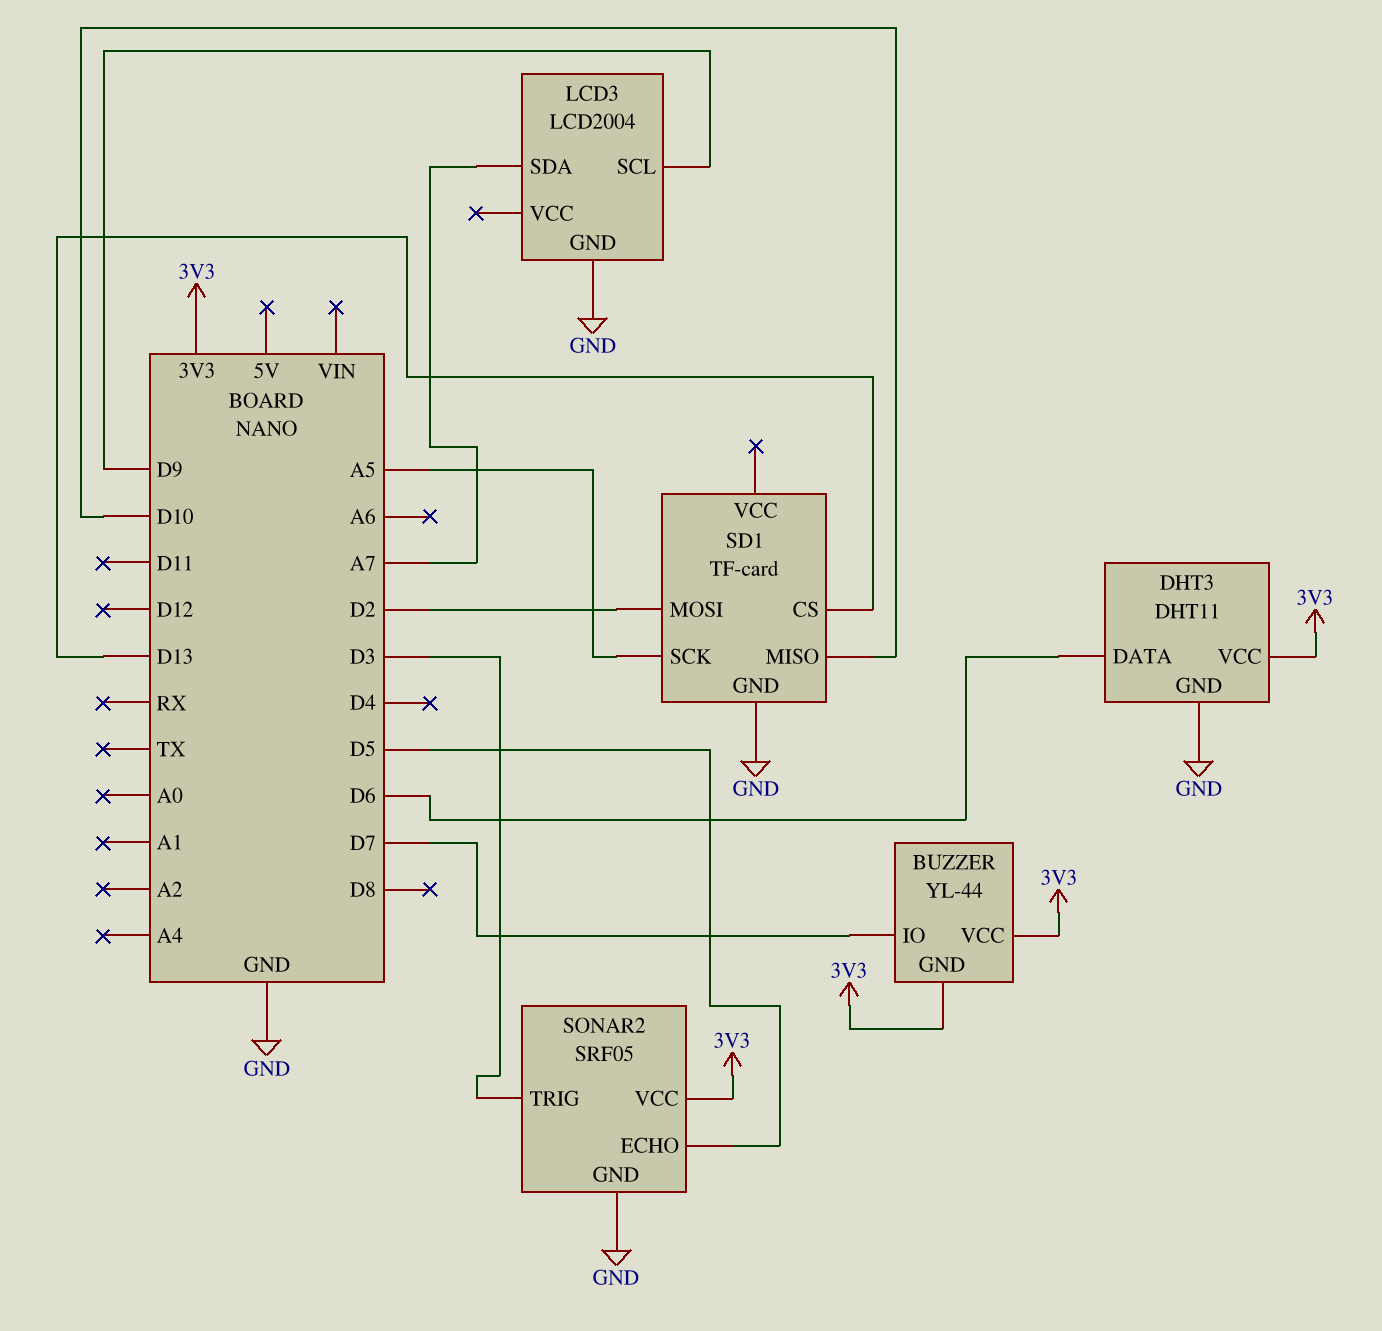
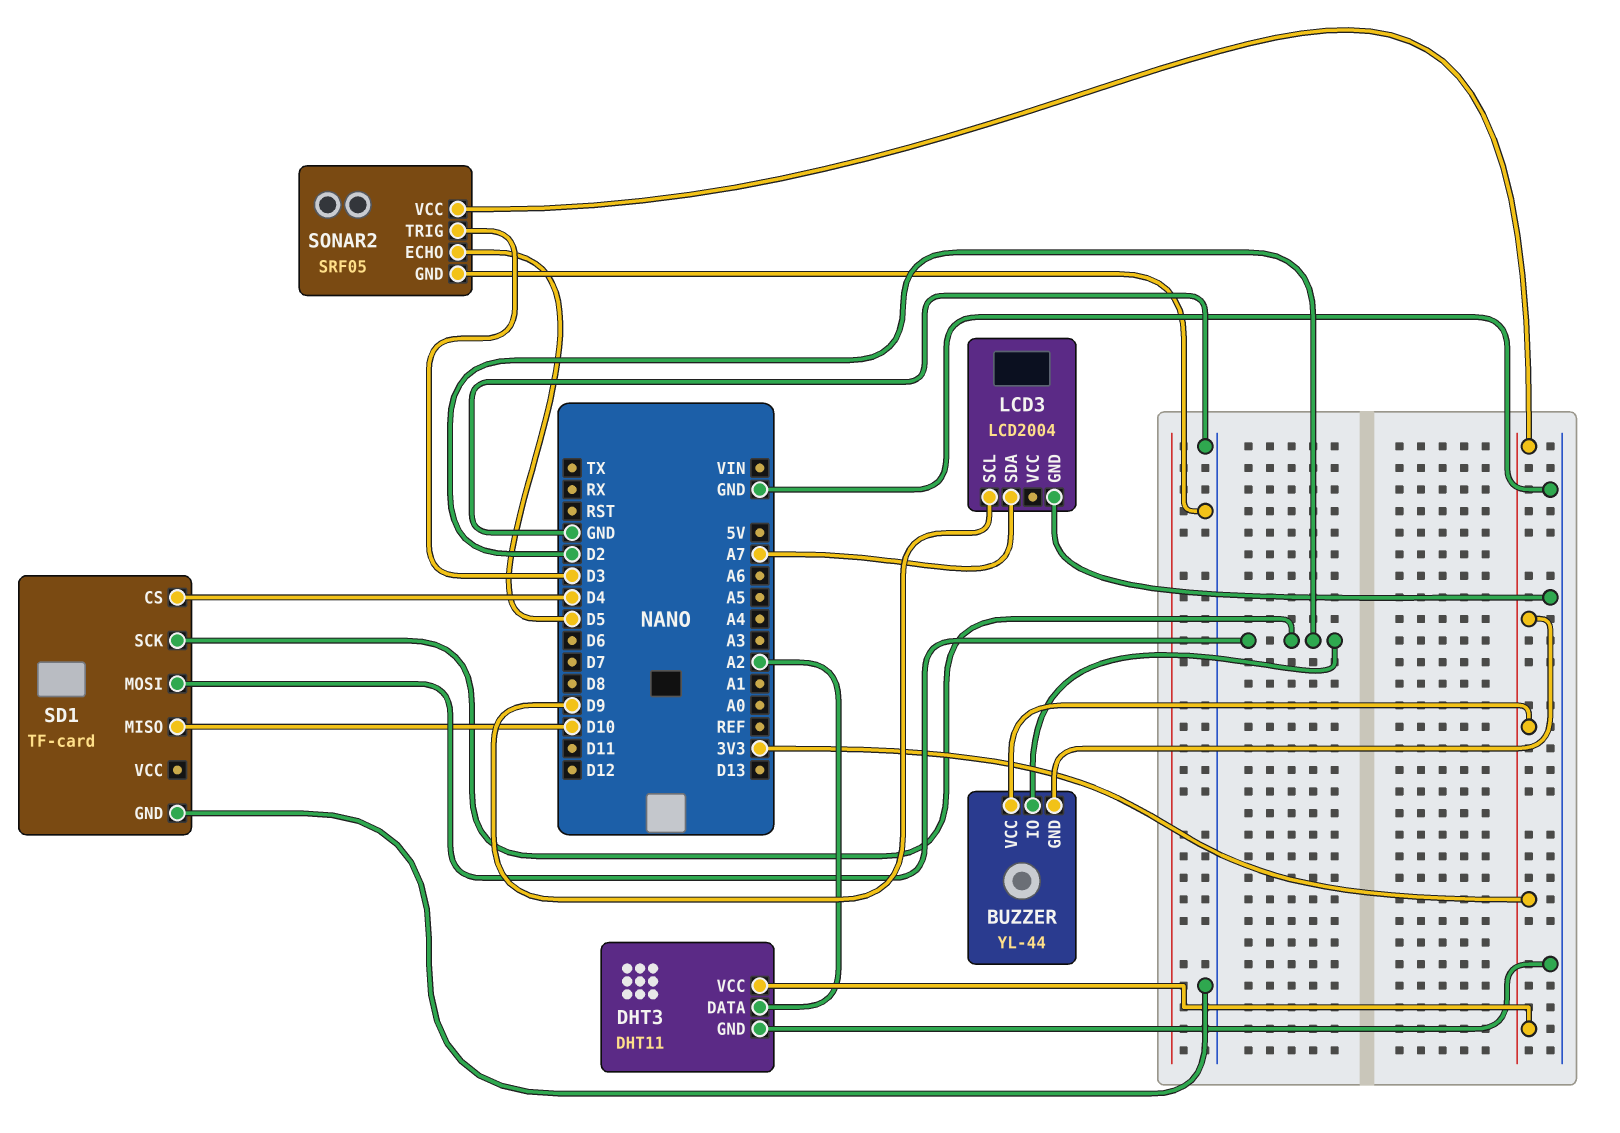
BUZZER pin IO: D7 -> D2
DHT3 pin DATA: D6 -> A2
SD1 pin CS: D13 -> D4
SD1 pin SCK: A5 -> D2

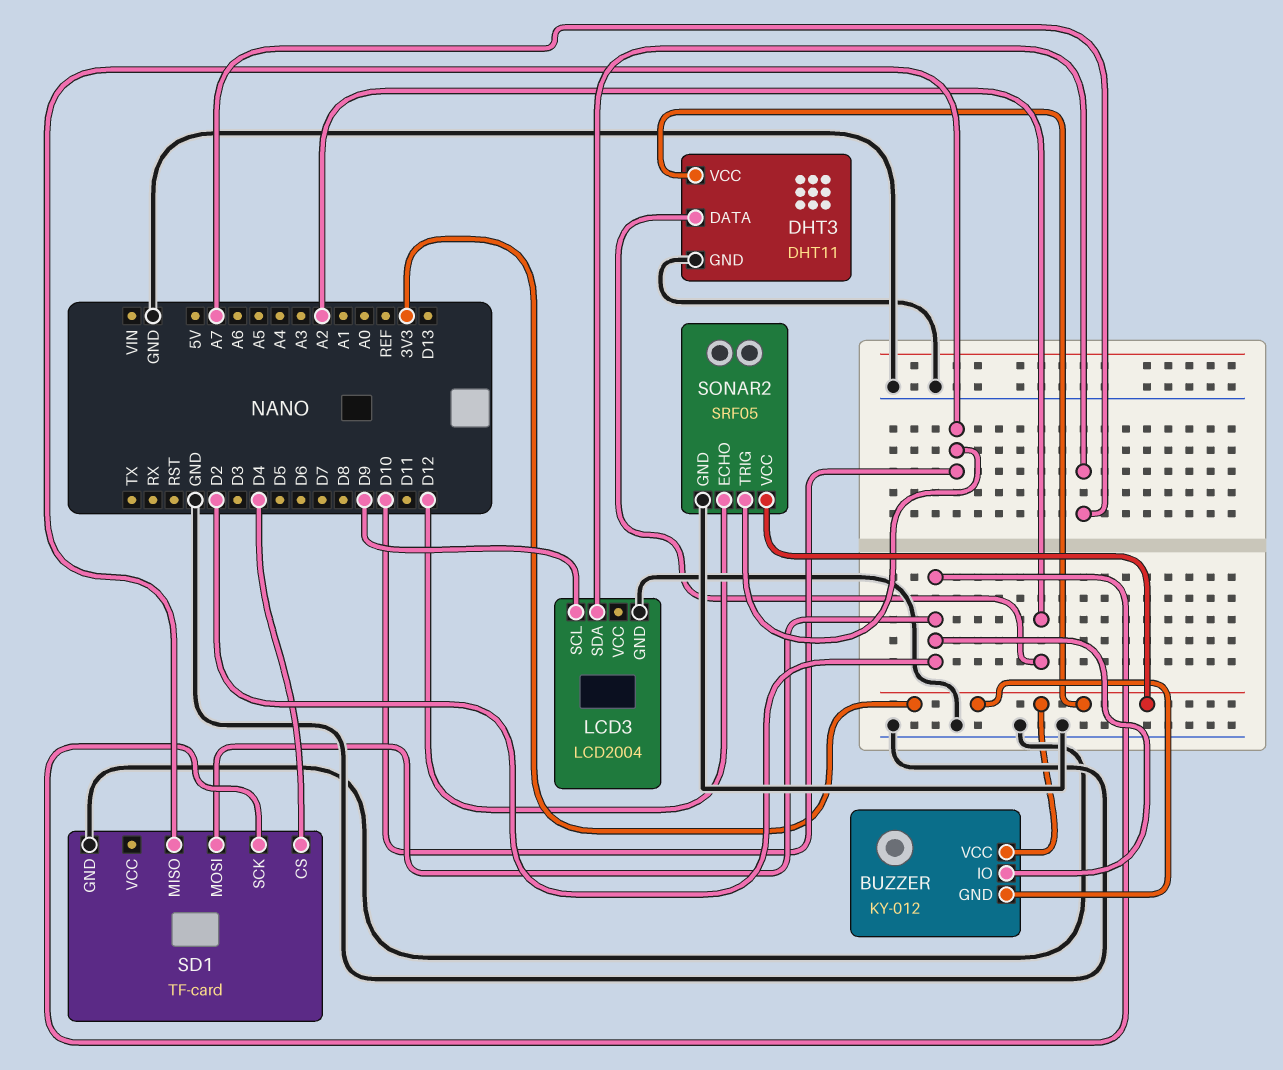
BUZZER: YL-44 -> KY-012
SONAR2 pin ECHO: D5 -> D12
SONAR2 pin TRIG: D3 -> D10

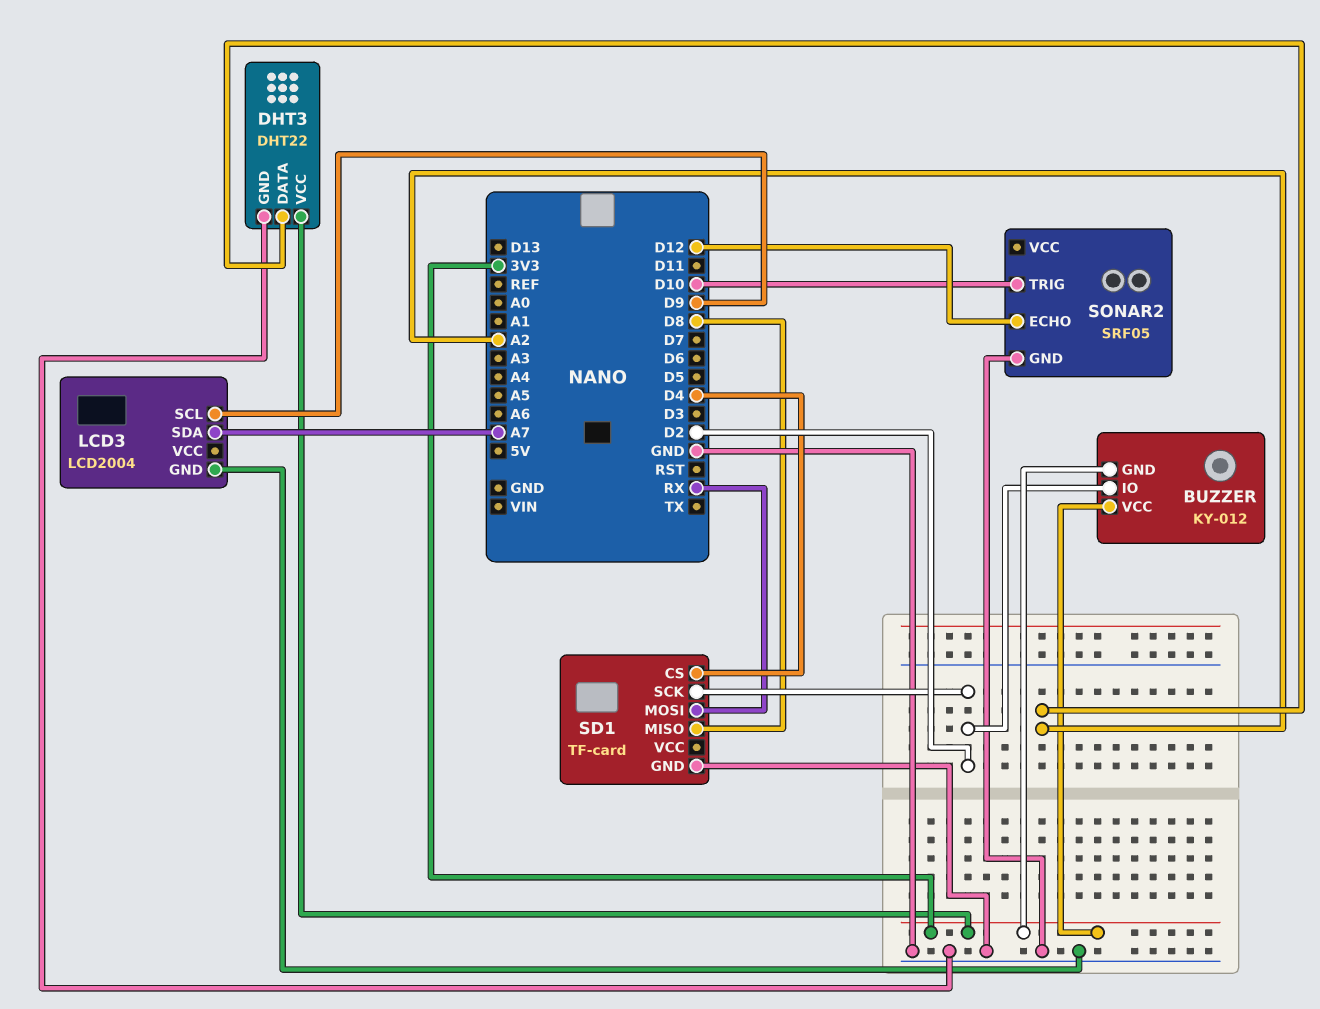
DHT3: DHT11 -> DHT22
SD1 pin MISO: D10 -> D8
SD1 pin MOSI: D2 -> RX
SONAR2 pin VCC: 3V3 -> none

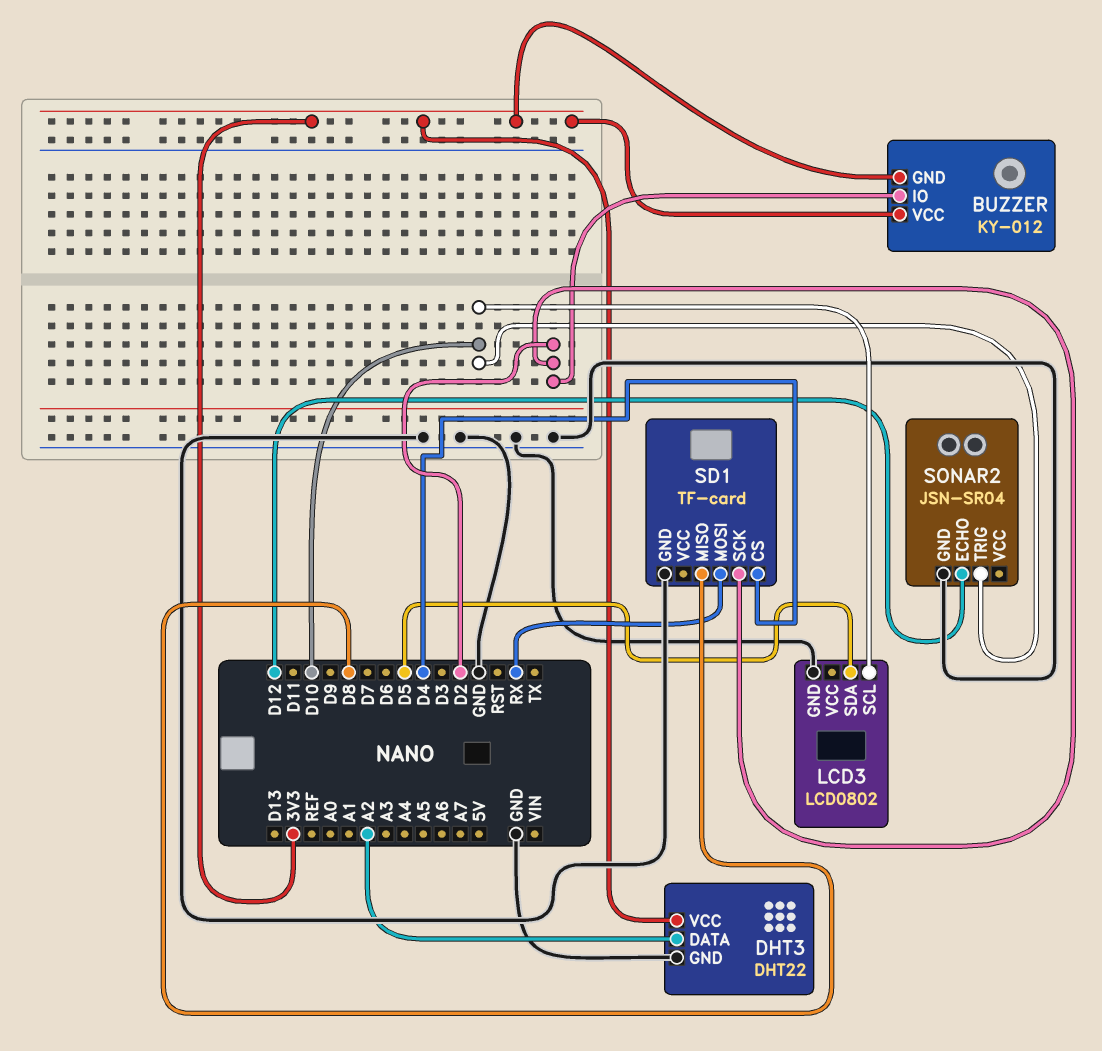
LCD3: LCD2004 -> LCD0802
LCD3 pin SCL: D9 -> D10
LCD3 pin SDA: A7 -> D5
SONAR2: SRF05 -> JSN-SR04

